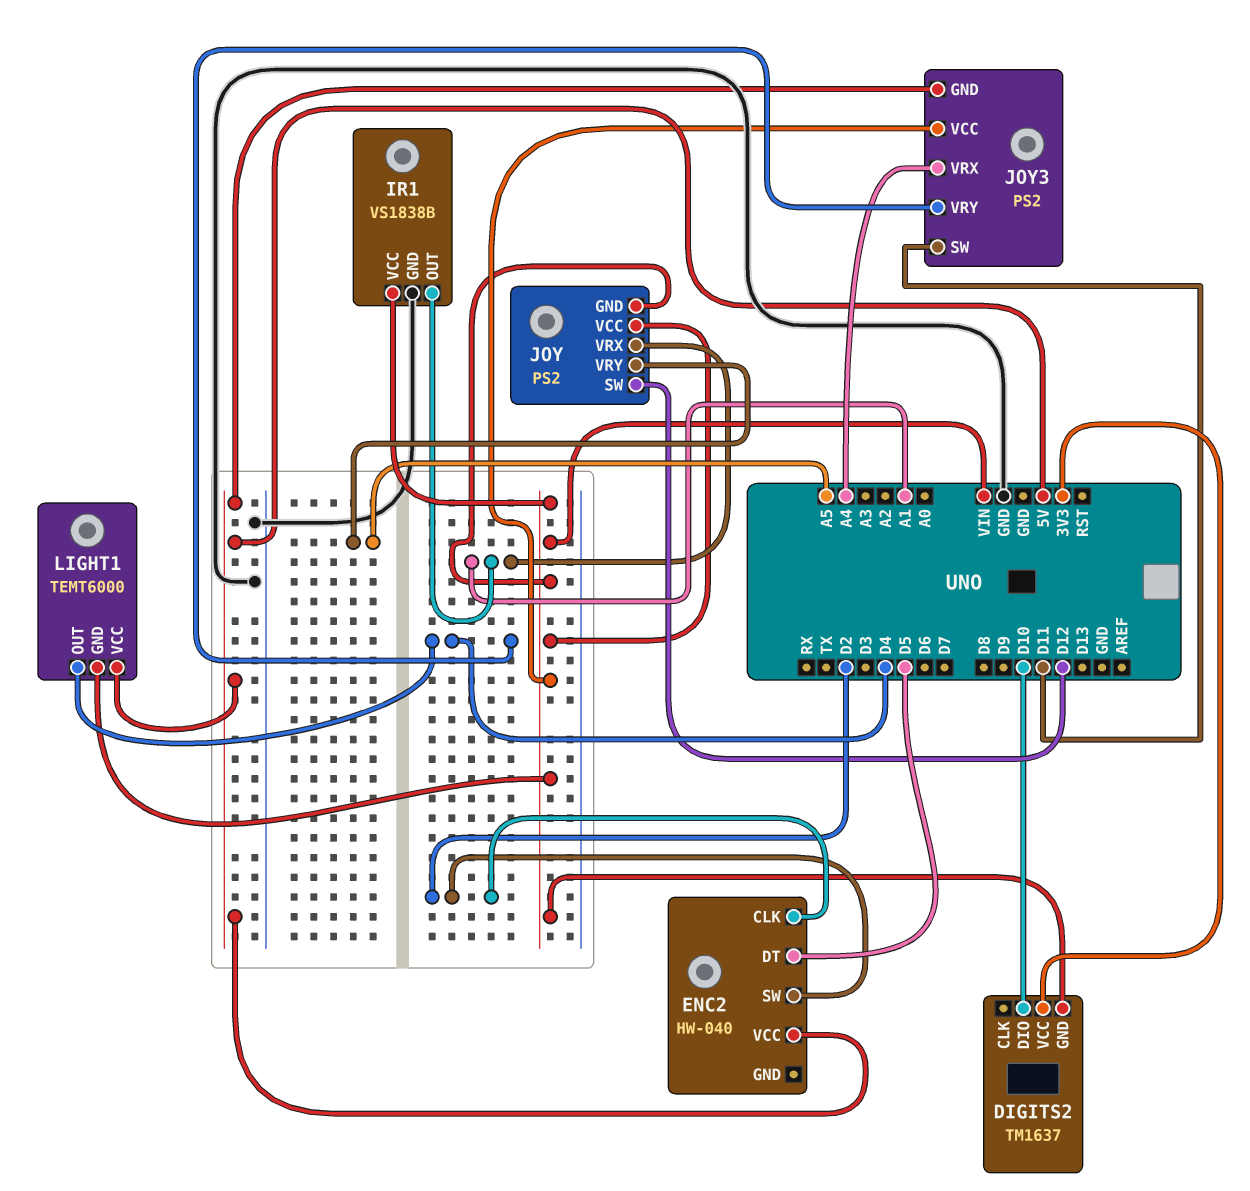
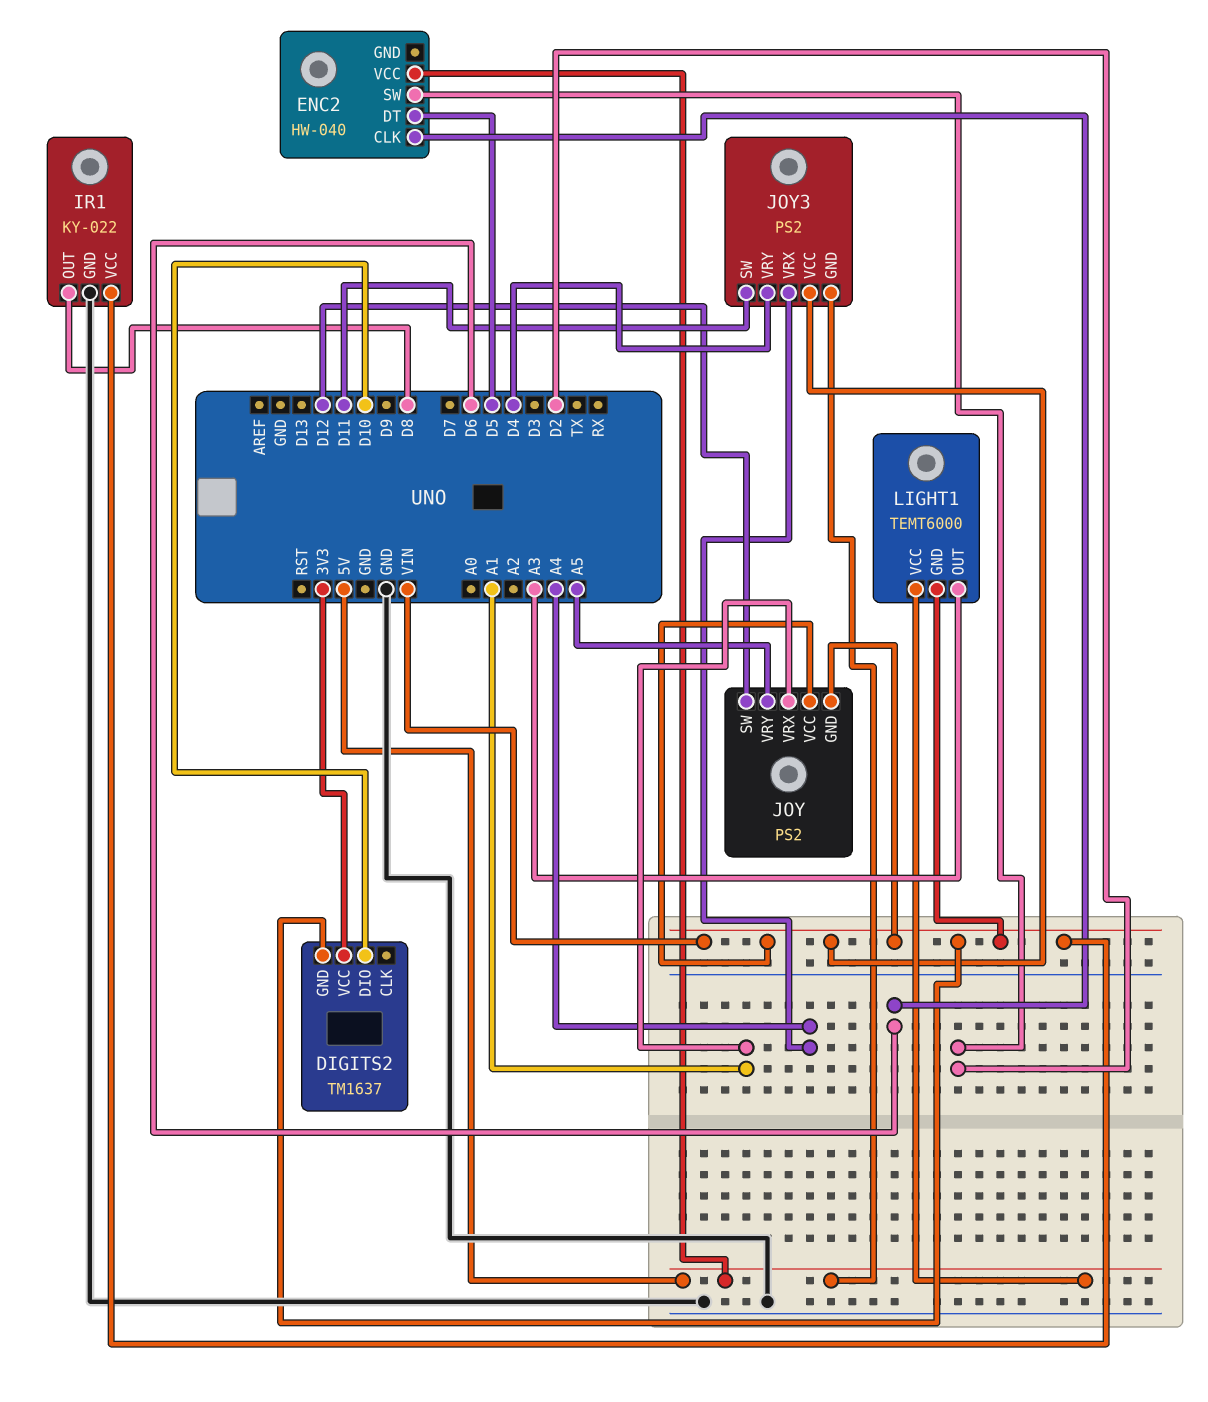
ENC2 pin CLK: D2 -> D6
IR1: VS1838B -> KY-022
IR1 pin OUT: A1 -> D8
LIGHT1 pin OUT: D4 -> A3

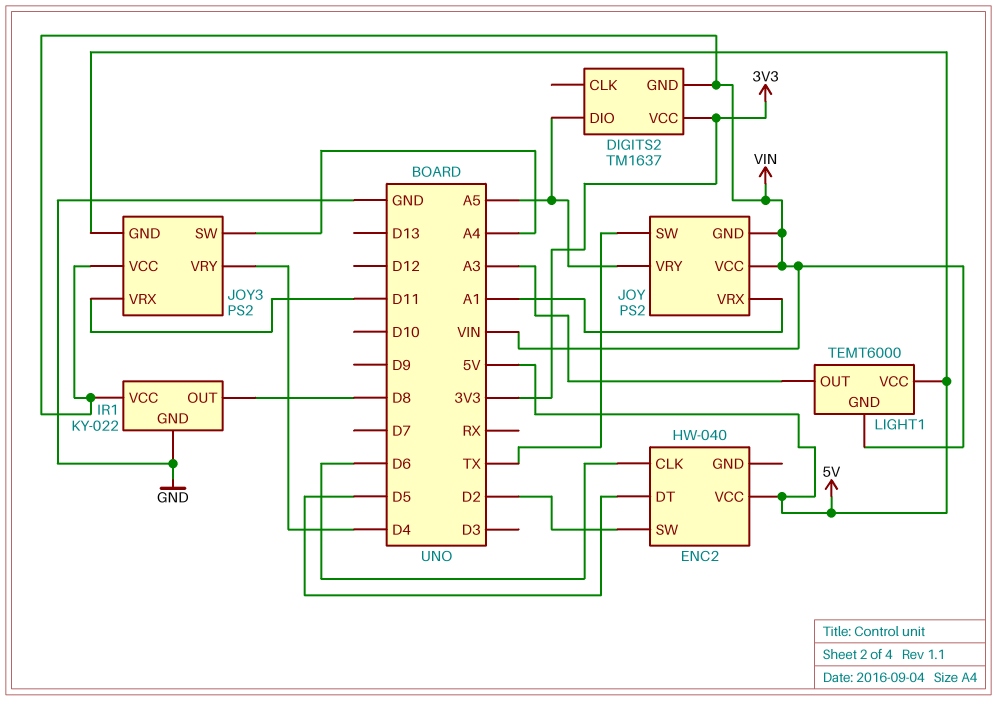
DIGITS2 pin DIO: D10 -> A5
JOY pin SW: D12 -> TX
JOY3 pin SW: D11 -> A4
JOY3 pin VRX: A4 -> D11

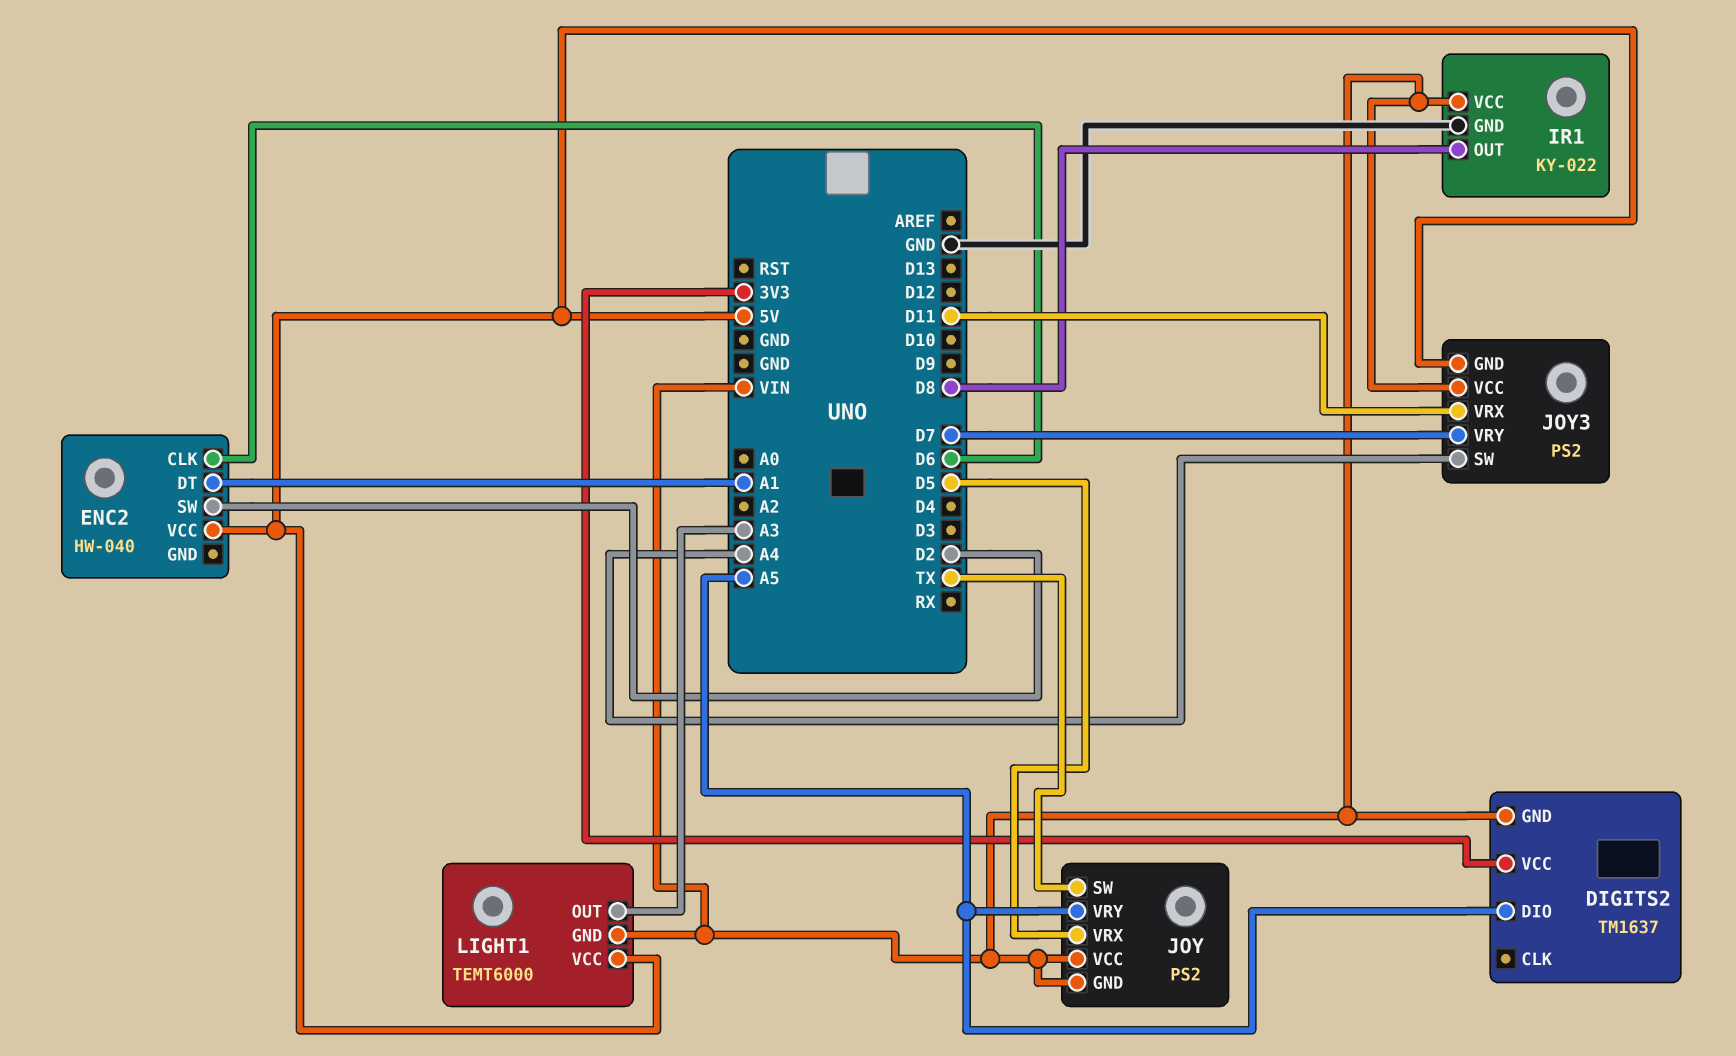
ENC2 pin DT: D5 -> A1
JOY pin VRX: A1 -> D5
JOY3 pin VRY: D4 -> D7

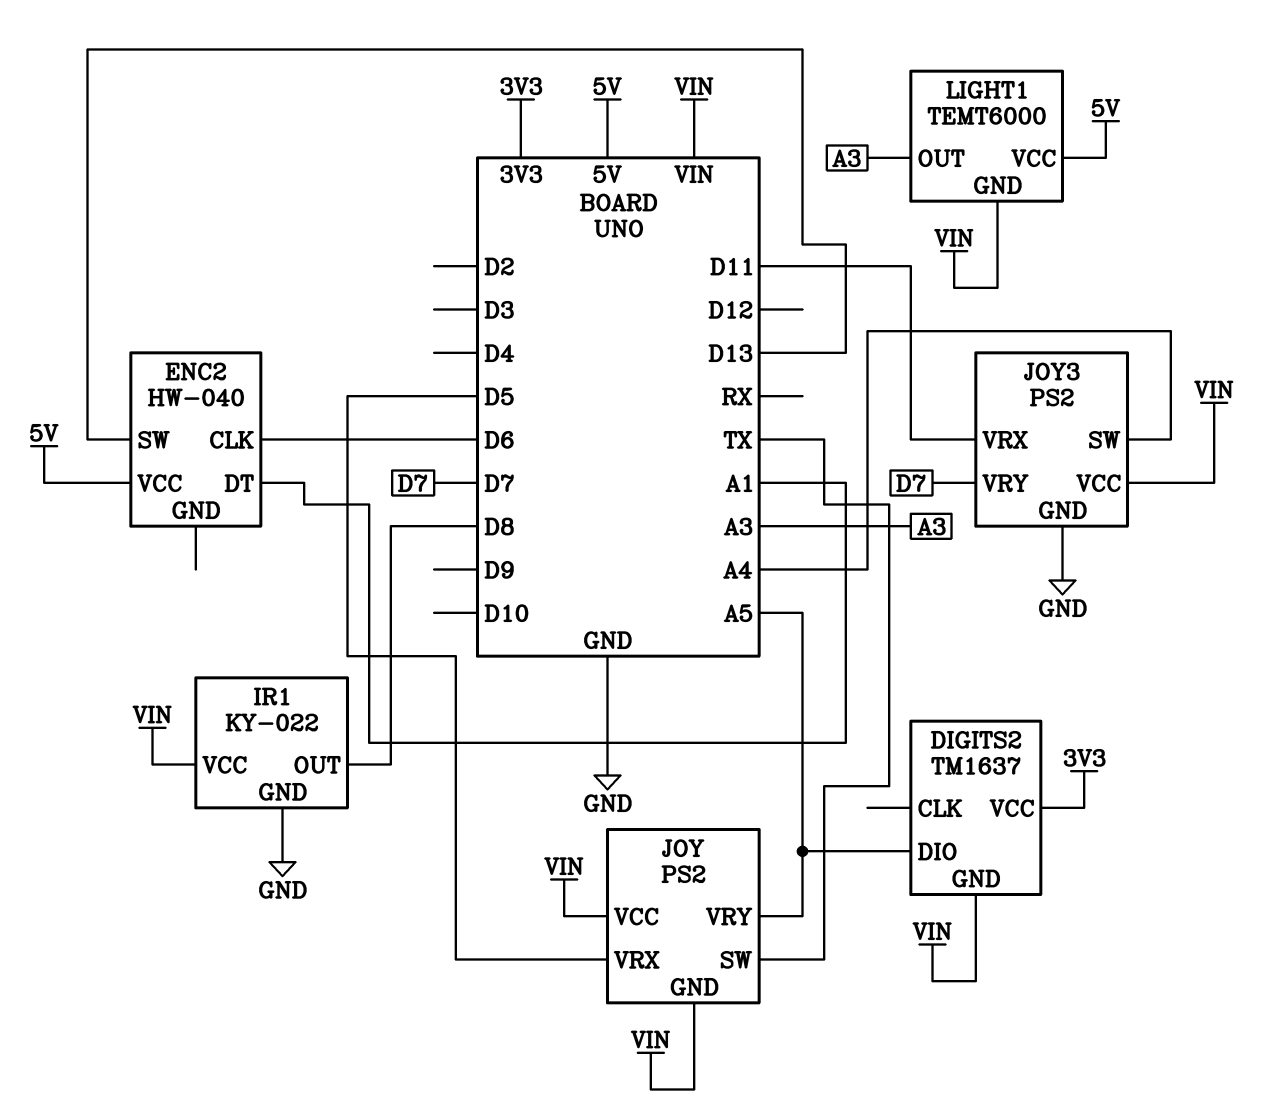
ENC2 pin SW: D2 -> D13
JOY3 pin GND: 5V -> GND

